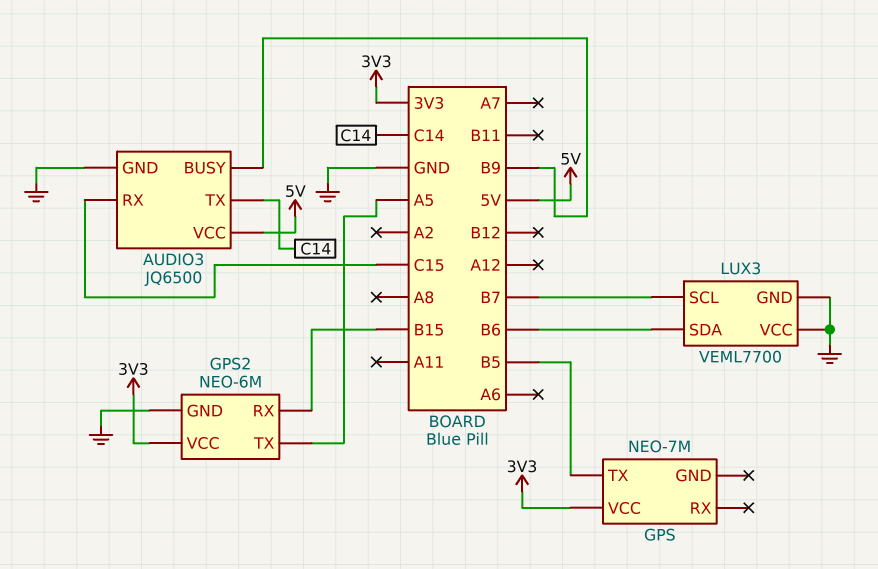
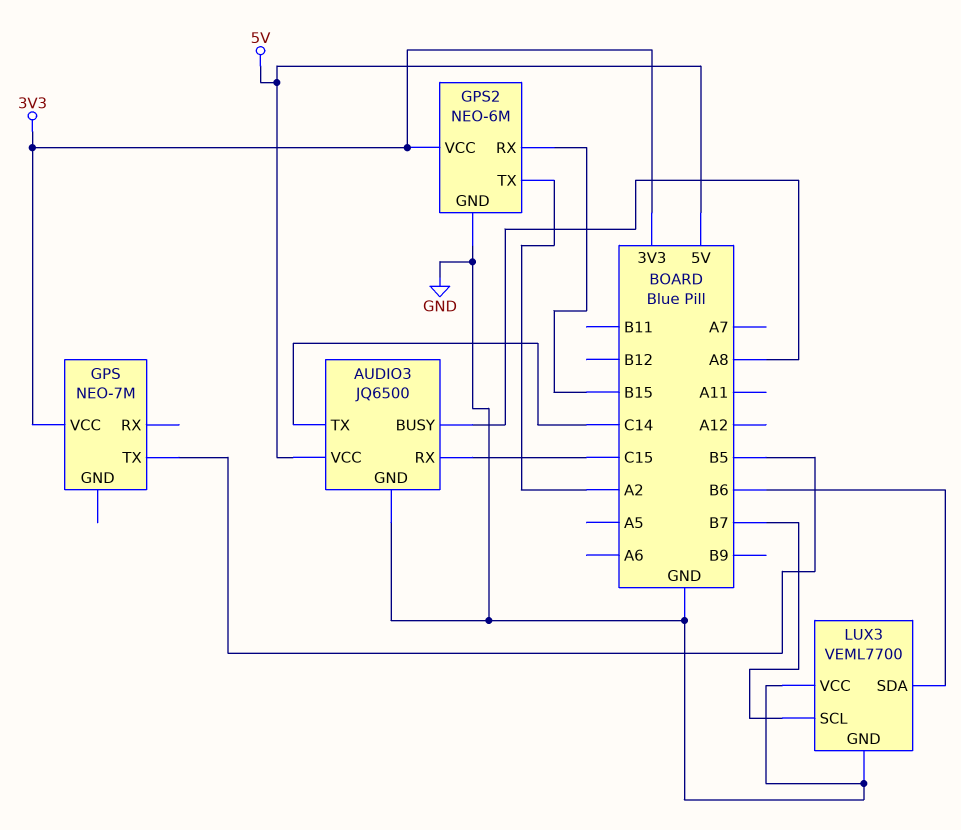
AUDIO3 pin BUSY: B9 -> A8
GPS2 pin TX: A5 -> A2

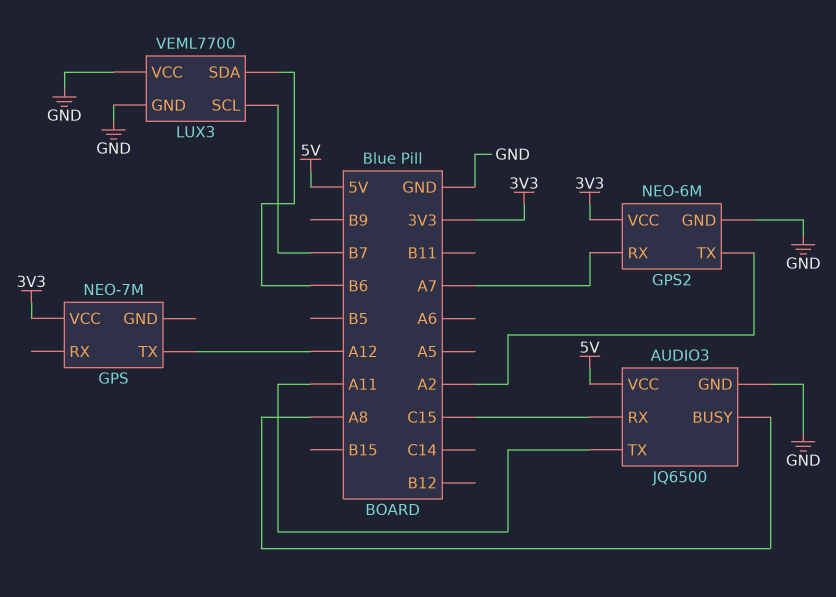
AUDIO3 pin TX: C14 -> A11
GPS pin TX: B5 -> A12
GPS2 pin RX: B15 -> A7

